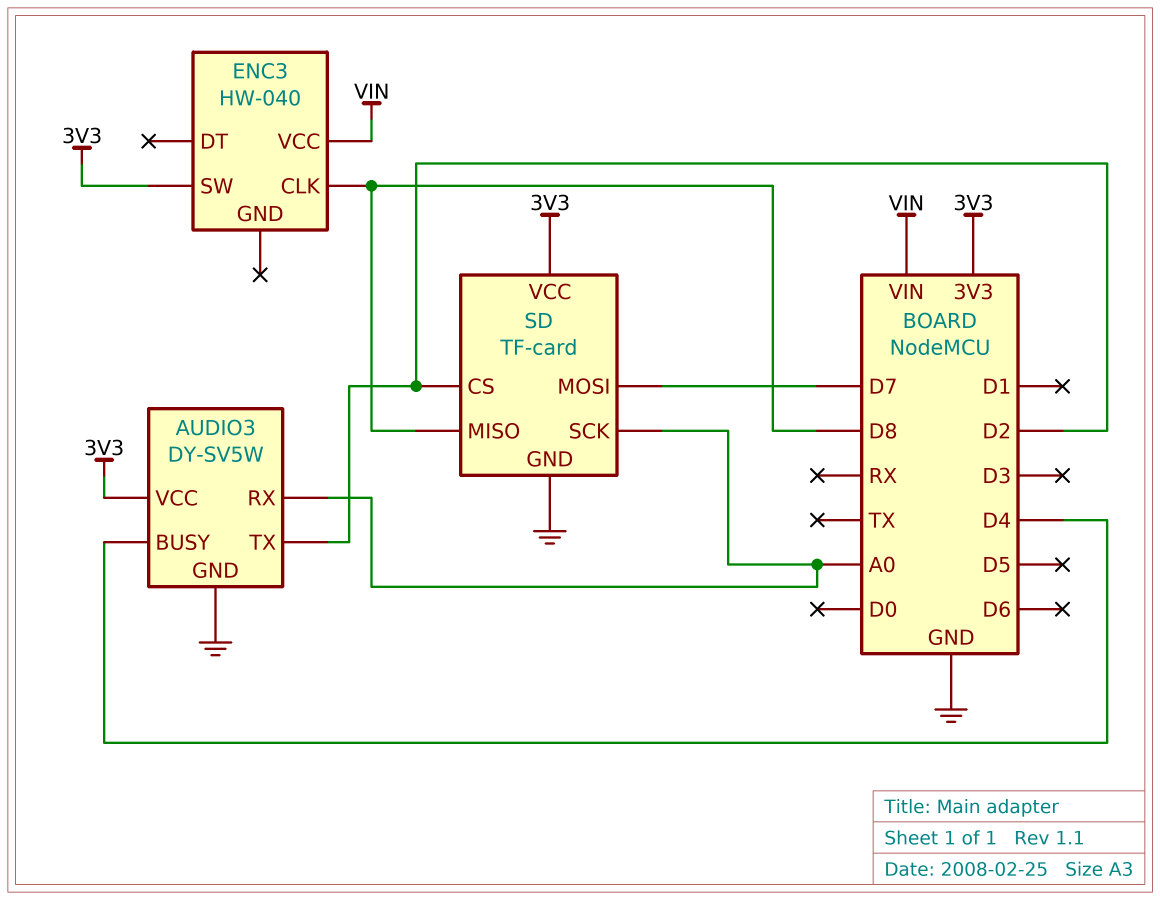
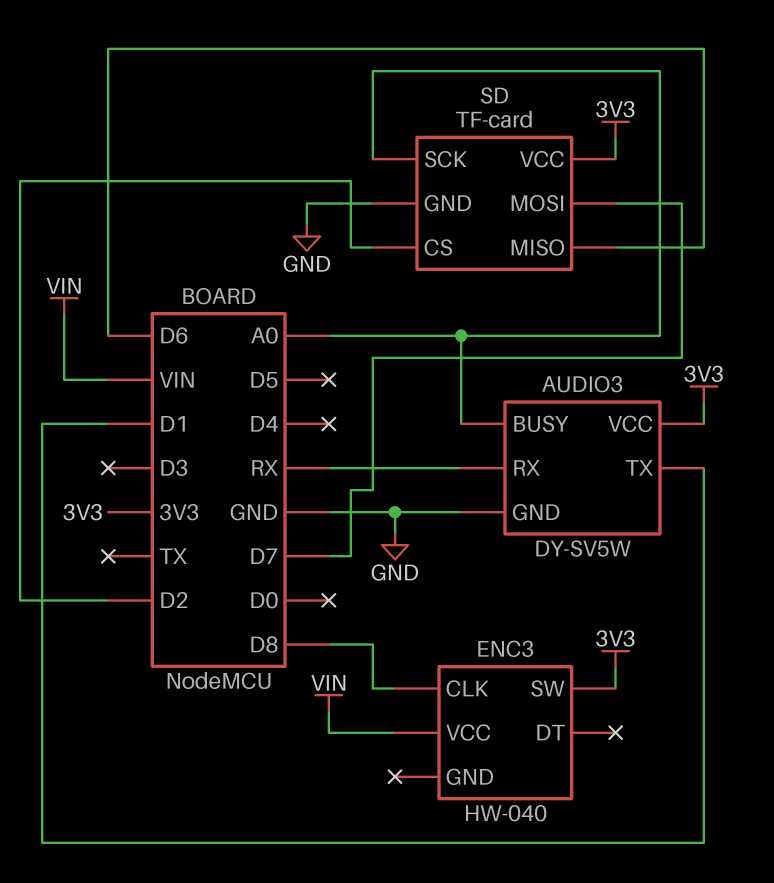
AUDIO3 pin BUSY: D4 -> A0
AUDIO3 pin RX: A0 -> RX
AUDIO3 pin TX: D2 -> D1
SD pin MISO: D8 -> D6

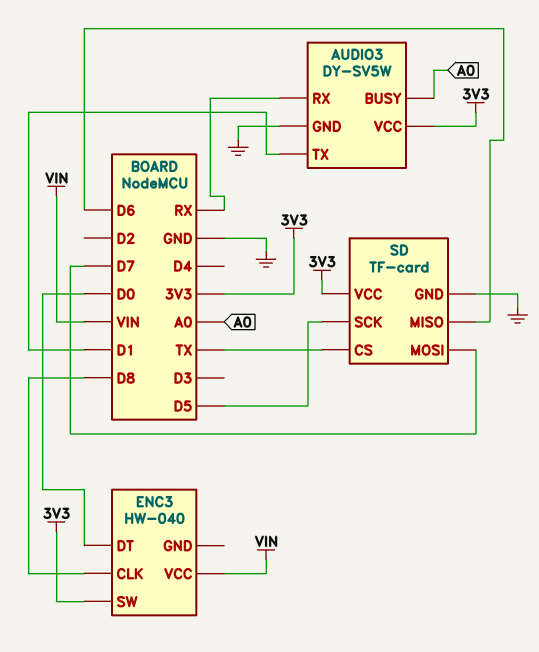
ENC3 pin DT: none -> D0
SD pin CS: D2 -> TX
SD pin SCK: A0 -> D5

